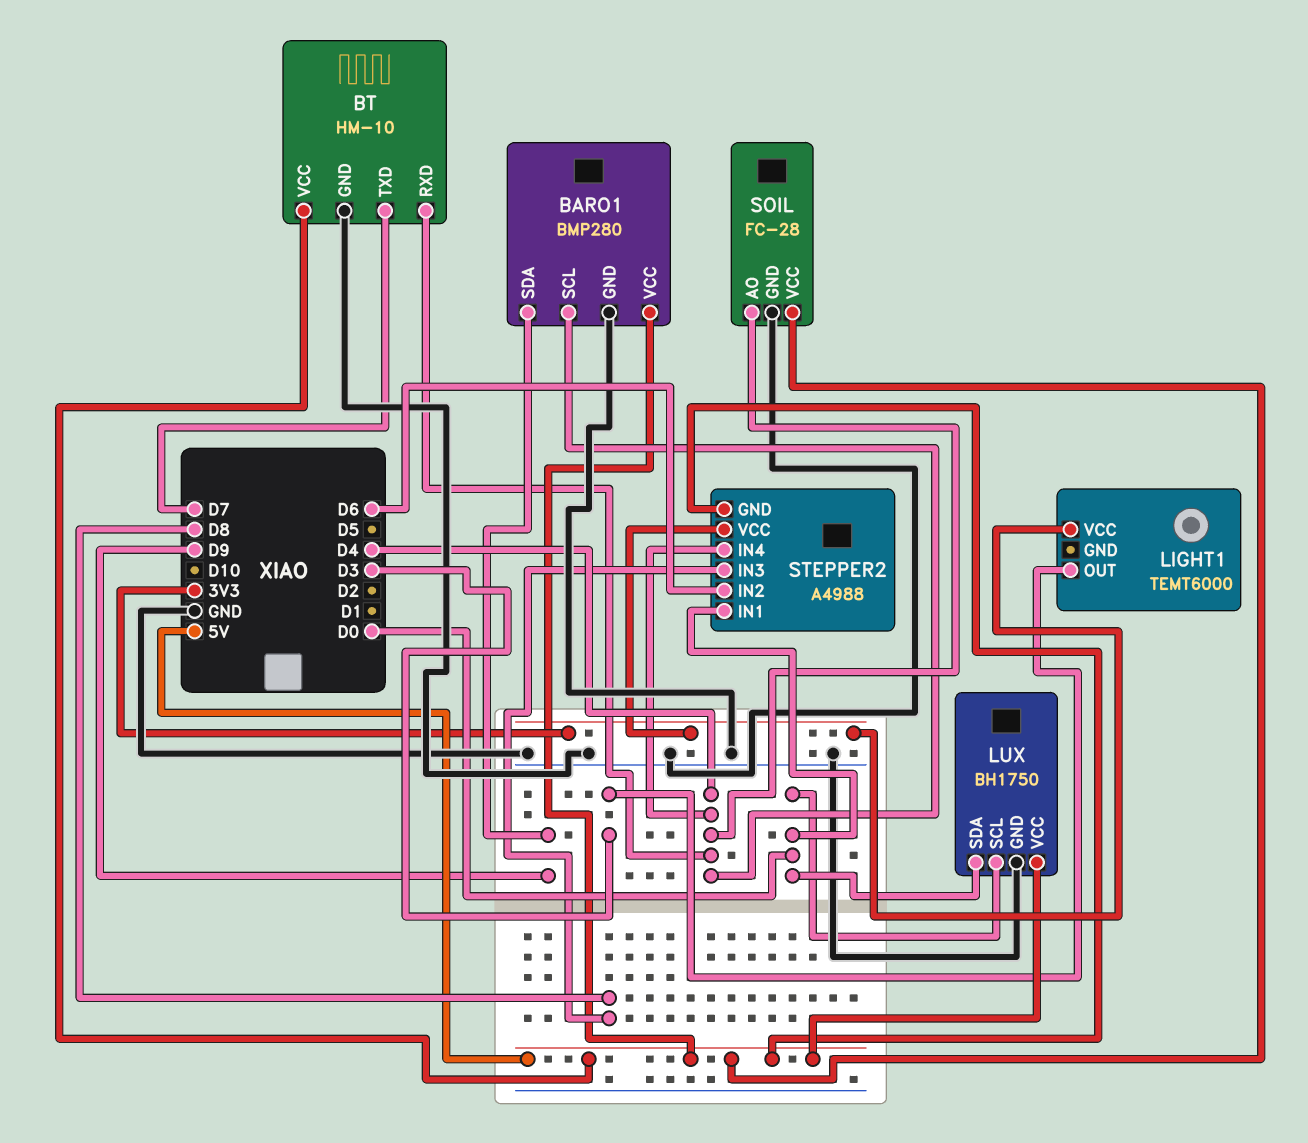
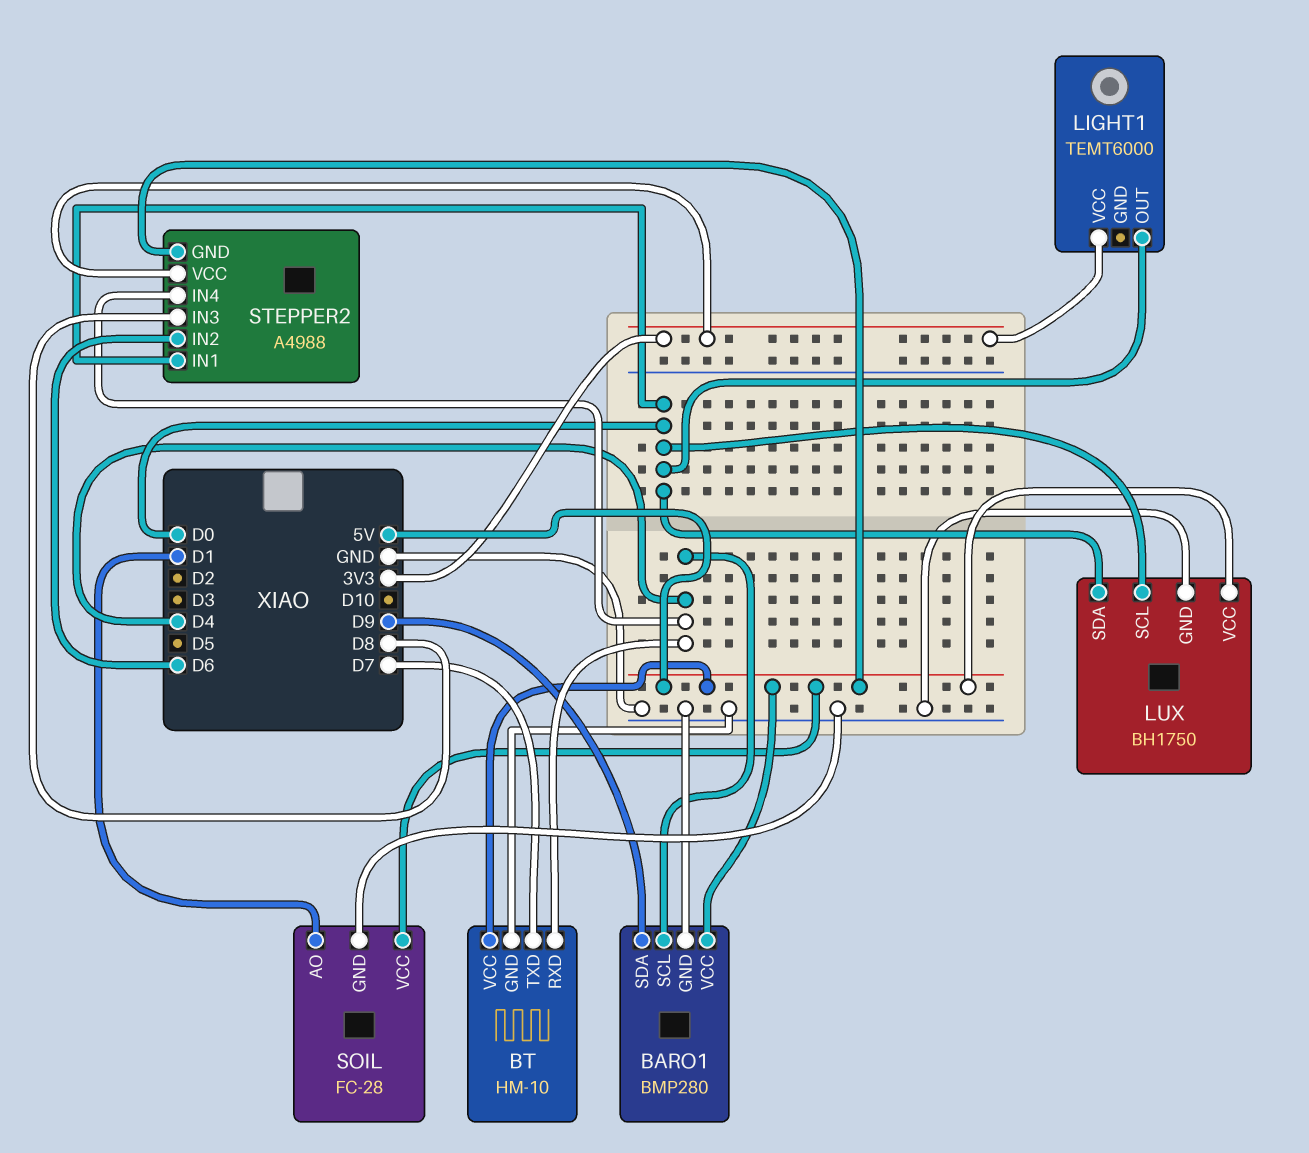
LIGHT1 pin OUT: D3 -> D0
SOIL pin AO: D4 -> D1

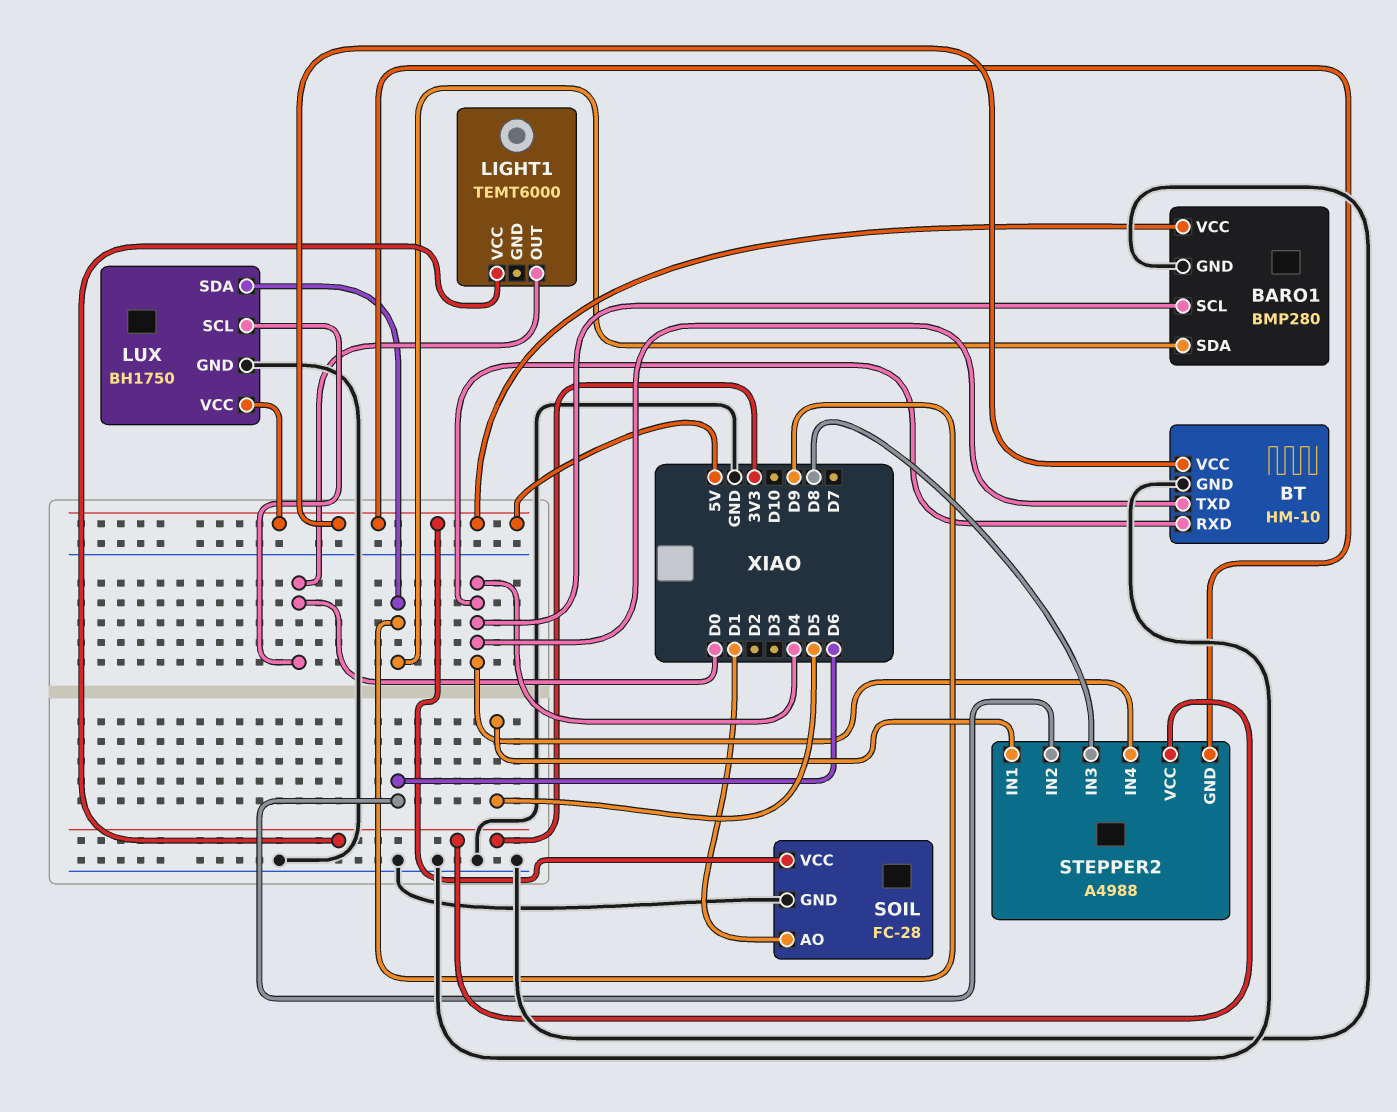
BT pin TXD: D7 -> D4
LUX pin SDA: D0 -> D9
STEPPER2 pin IN1: D0 -> D5

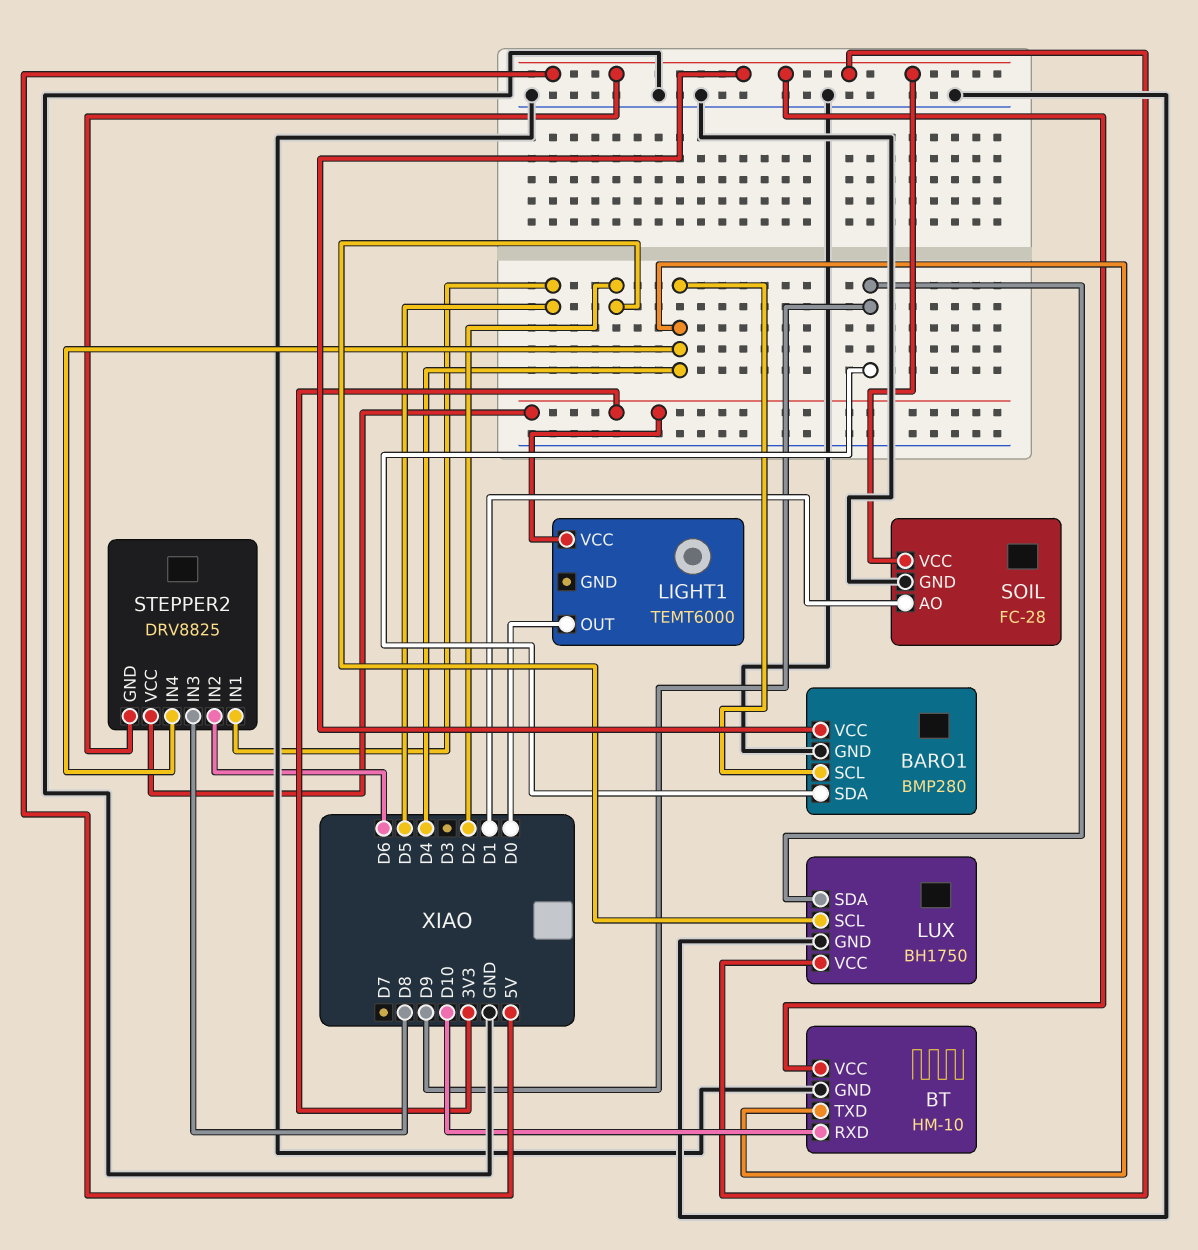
BT pin RXD: D4 -> D10
LUX pin SCL: D0 -> D2
STEPPER2: A4988 -> DRV8825

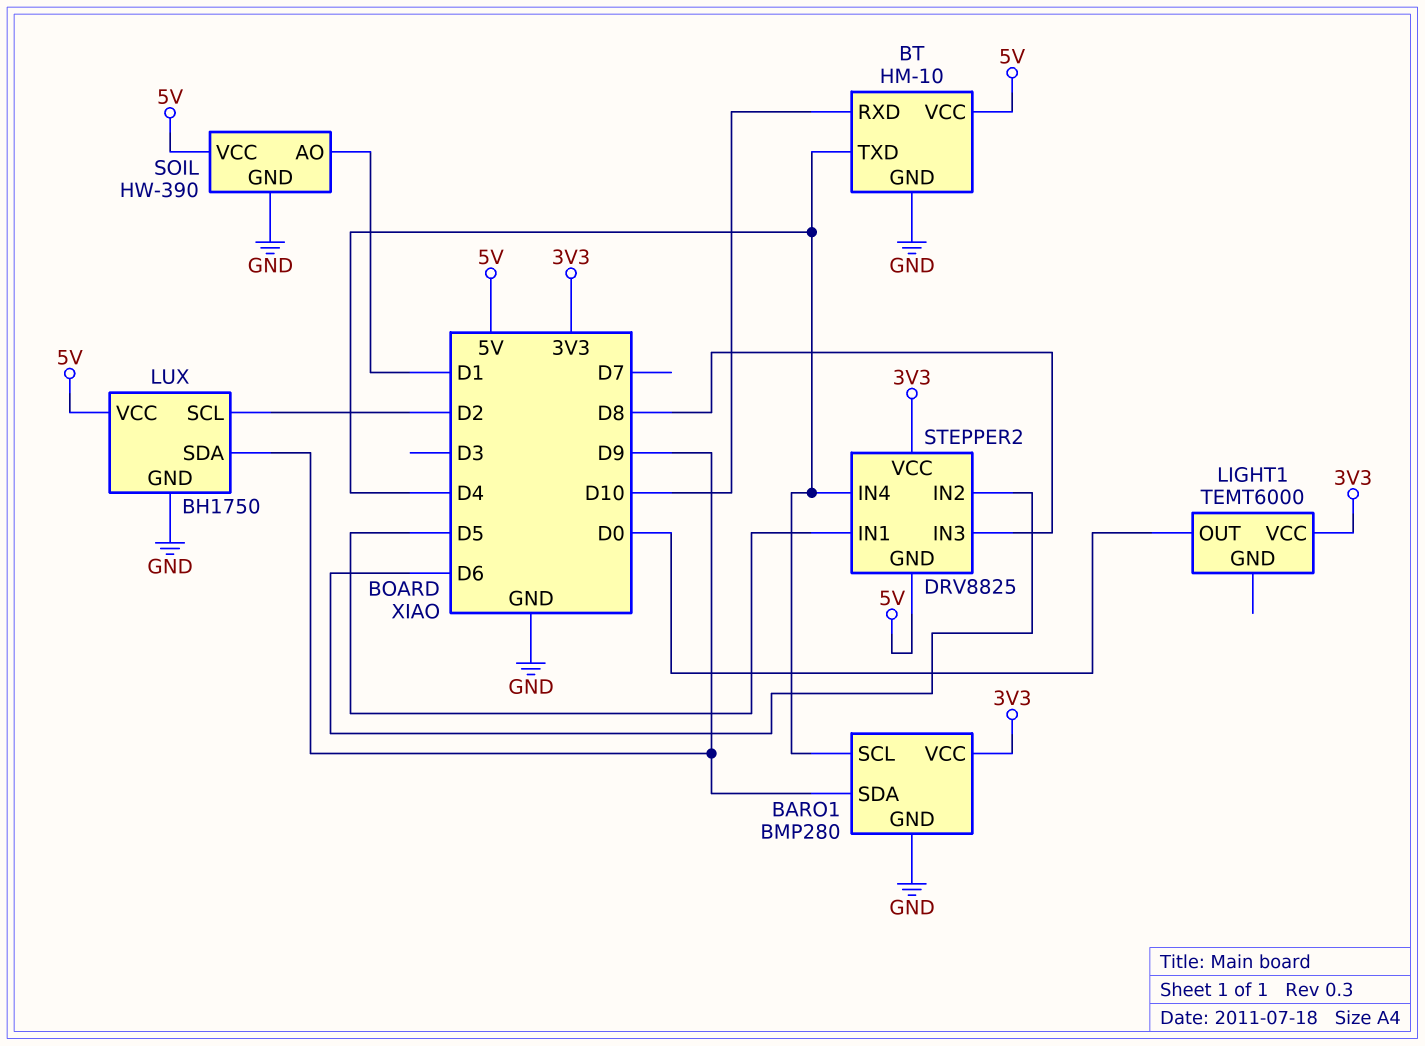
BARO1 pin VCC: 5V -> 3V3
SOIL: FC-28 -> HW-390

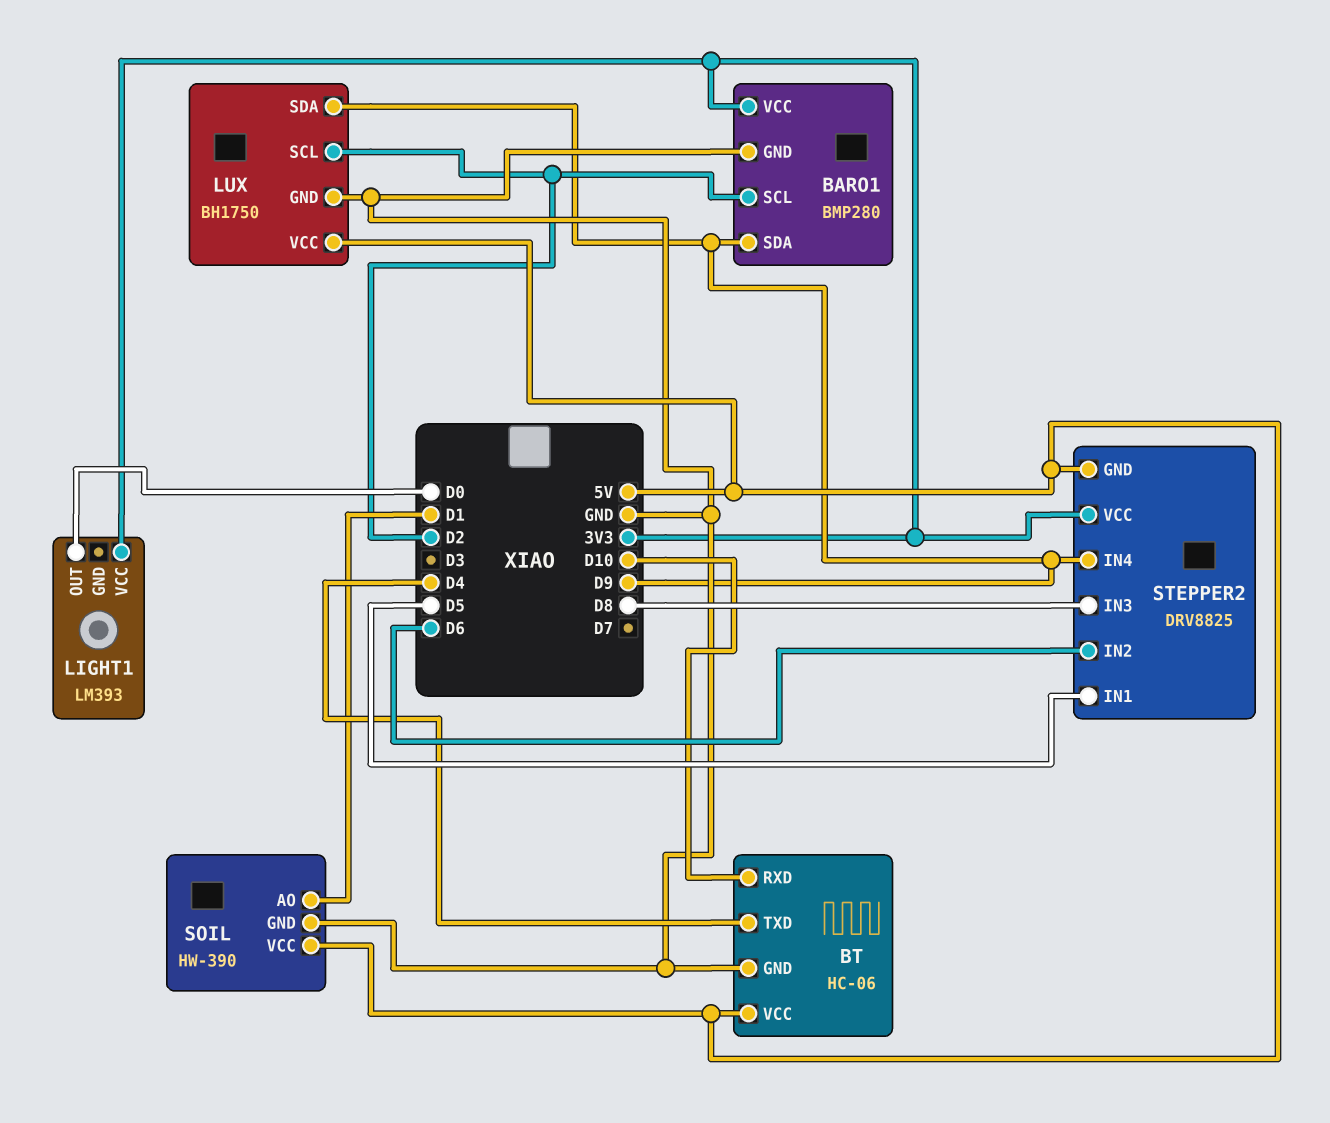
BARO1 pin SCL: D4 -> D2
BT: HM-10 -> HC-06
LIGHT1: TEMT6000 -> LM393
STEPPER2 pin IN4: D4 -> D9

